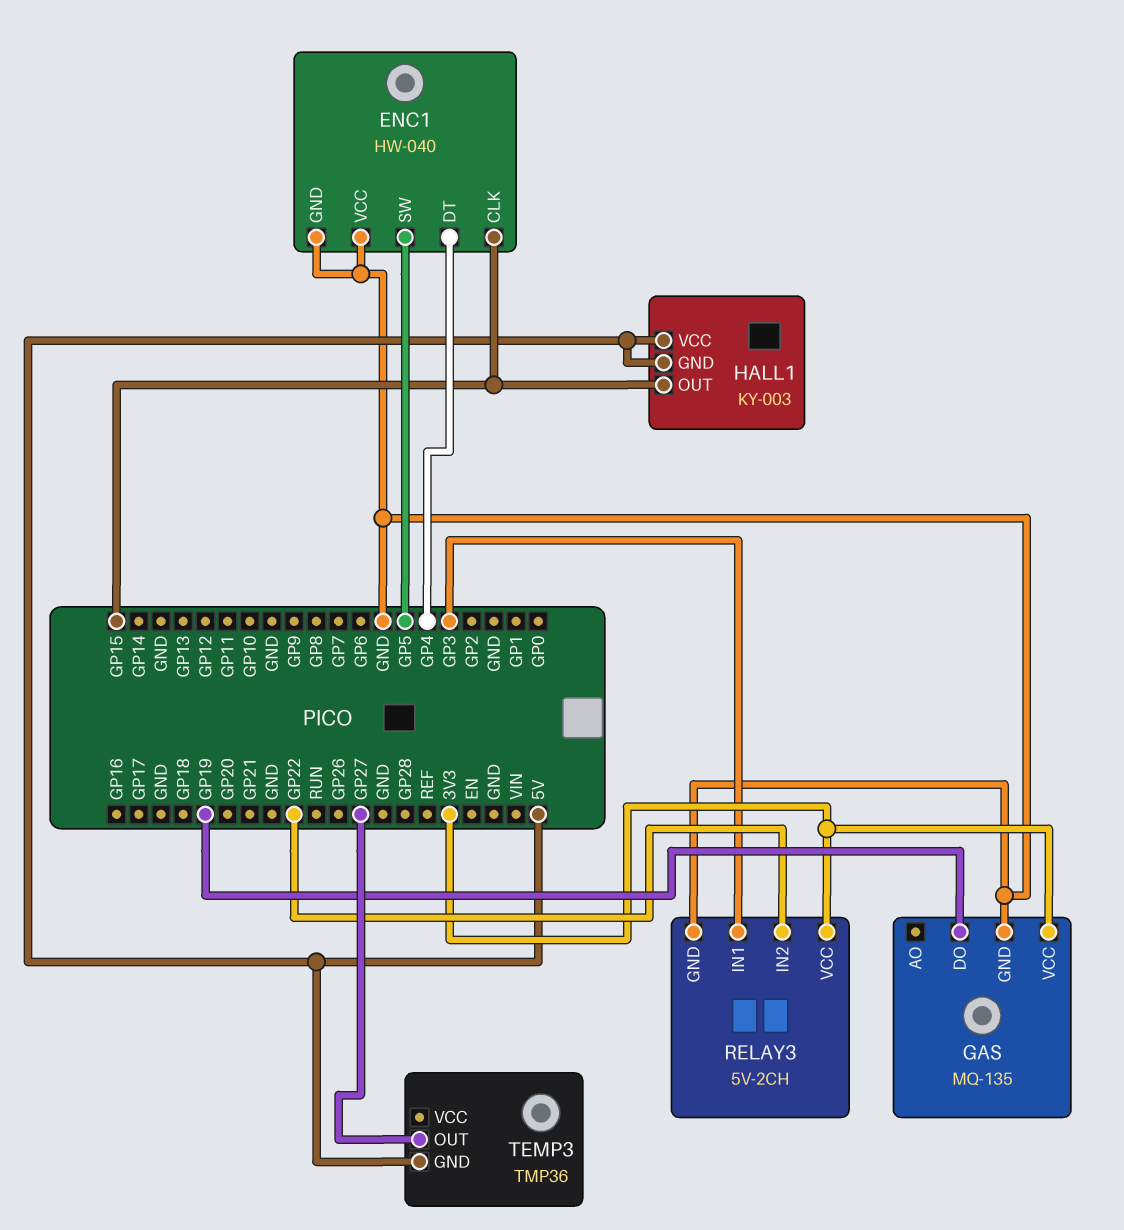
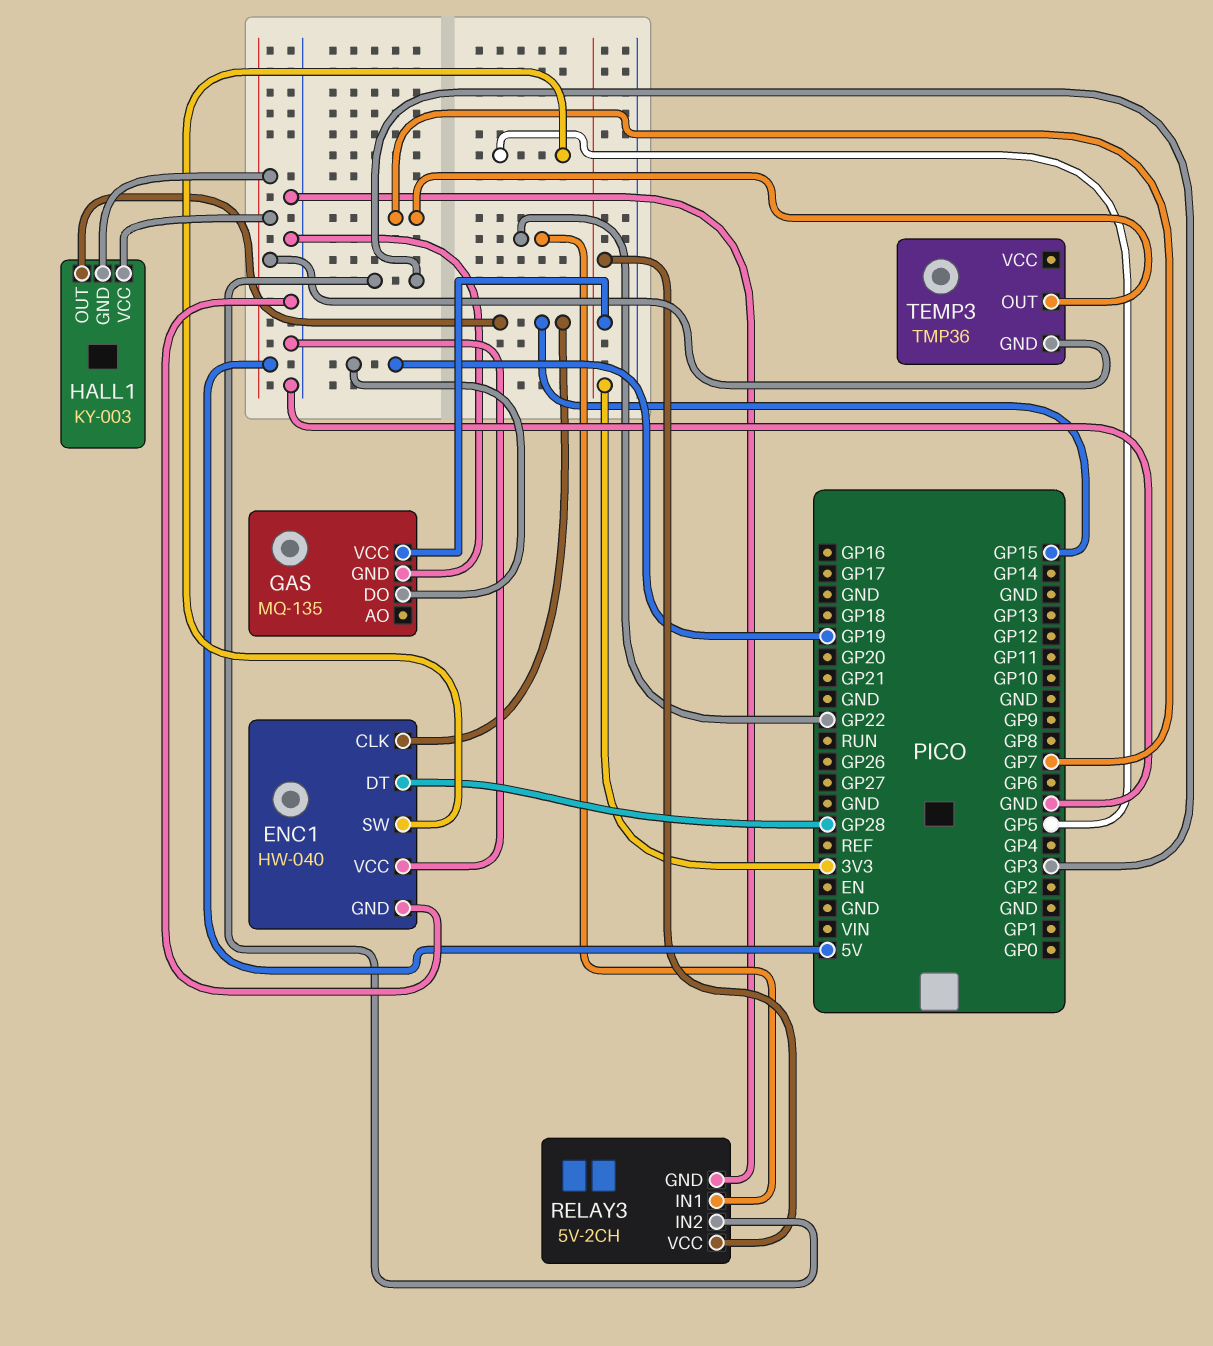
ENC1 pin DT: GP4 -> GP28
RELAY3 pin IN1: GP3 -> GP22
RELAY3 pin IN2: GP22 -> GP3
TEMP3 pin OUT: GP27 -> GP7

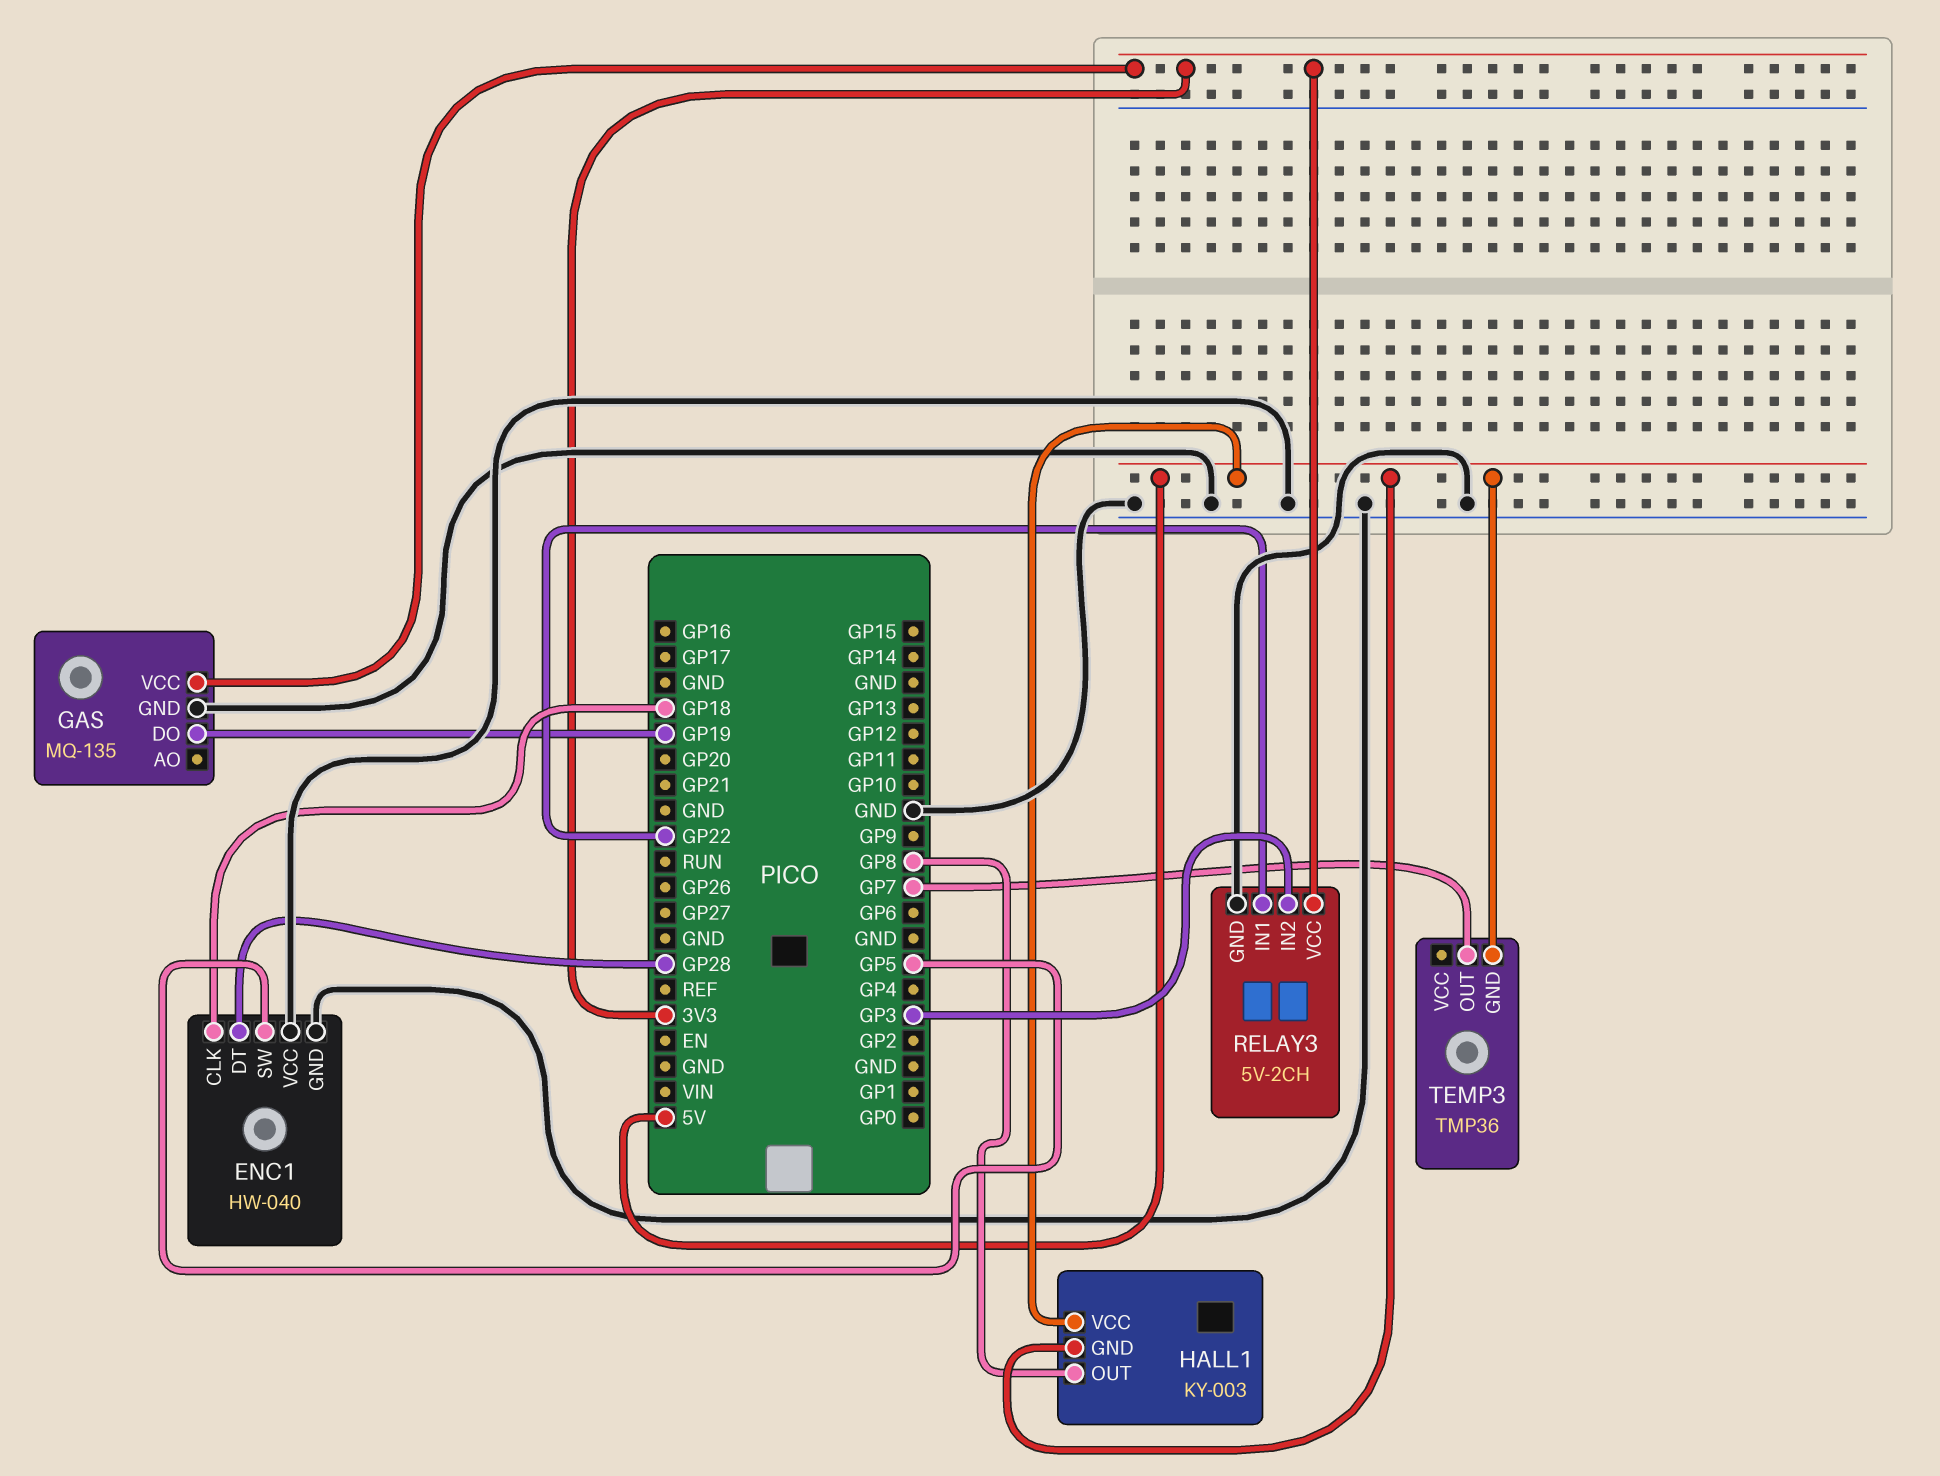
ENC1 pin CLK: GP15 -> GP18
HALL1 pin OUT: GP15 -> GP8

